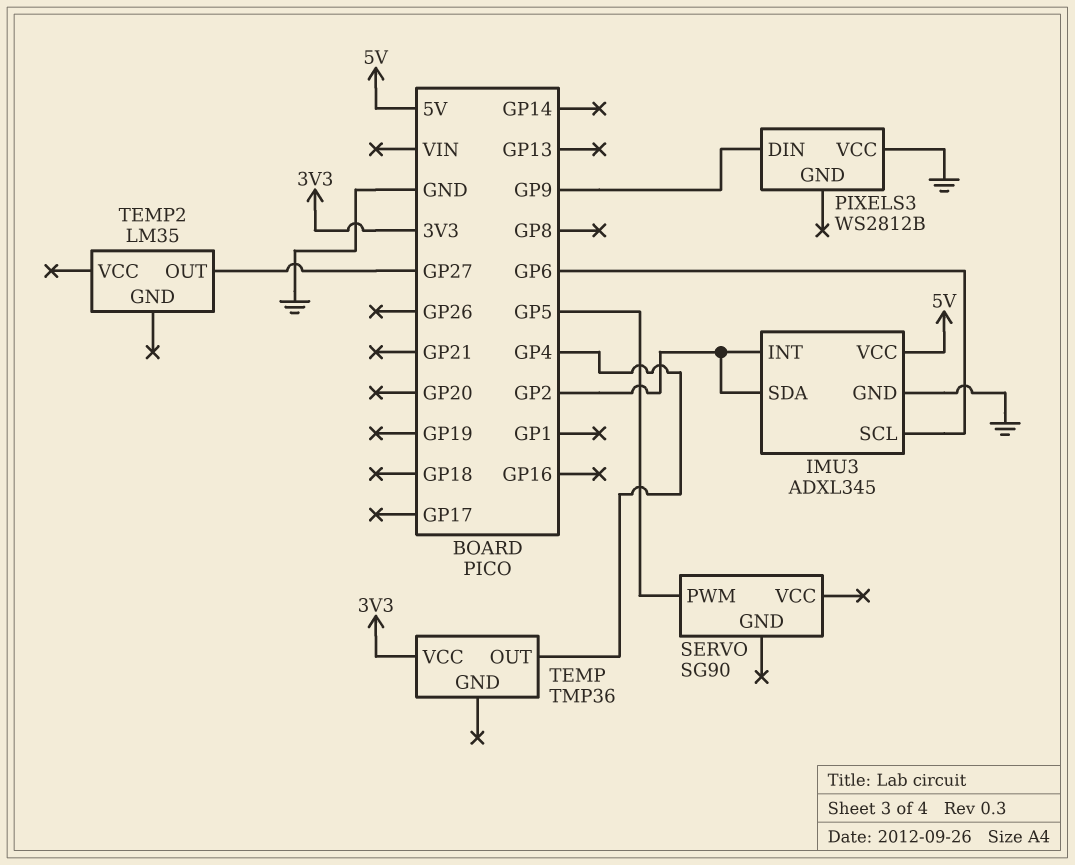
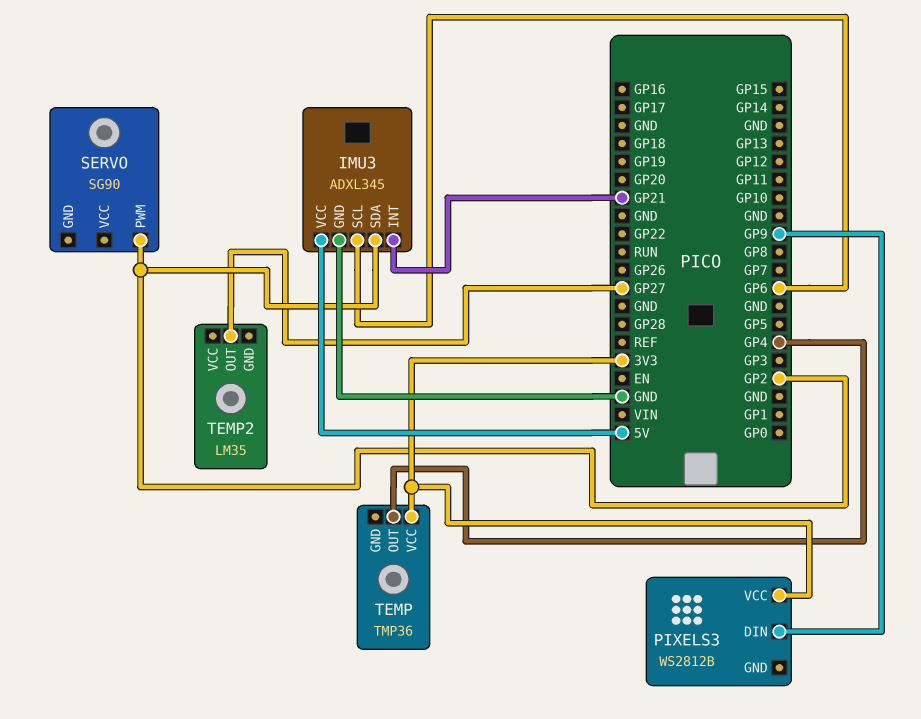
IMU3 pin INT: GP2 -> GP21
PIXELS3 pin VCC: GND -> 3V3
SERVO pin PWM: GP5 -> GP2

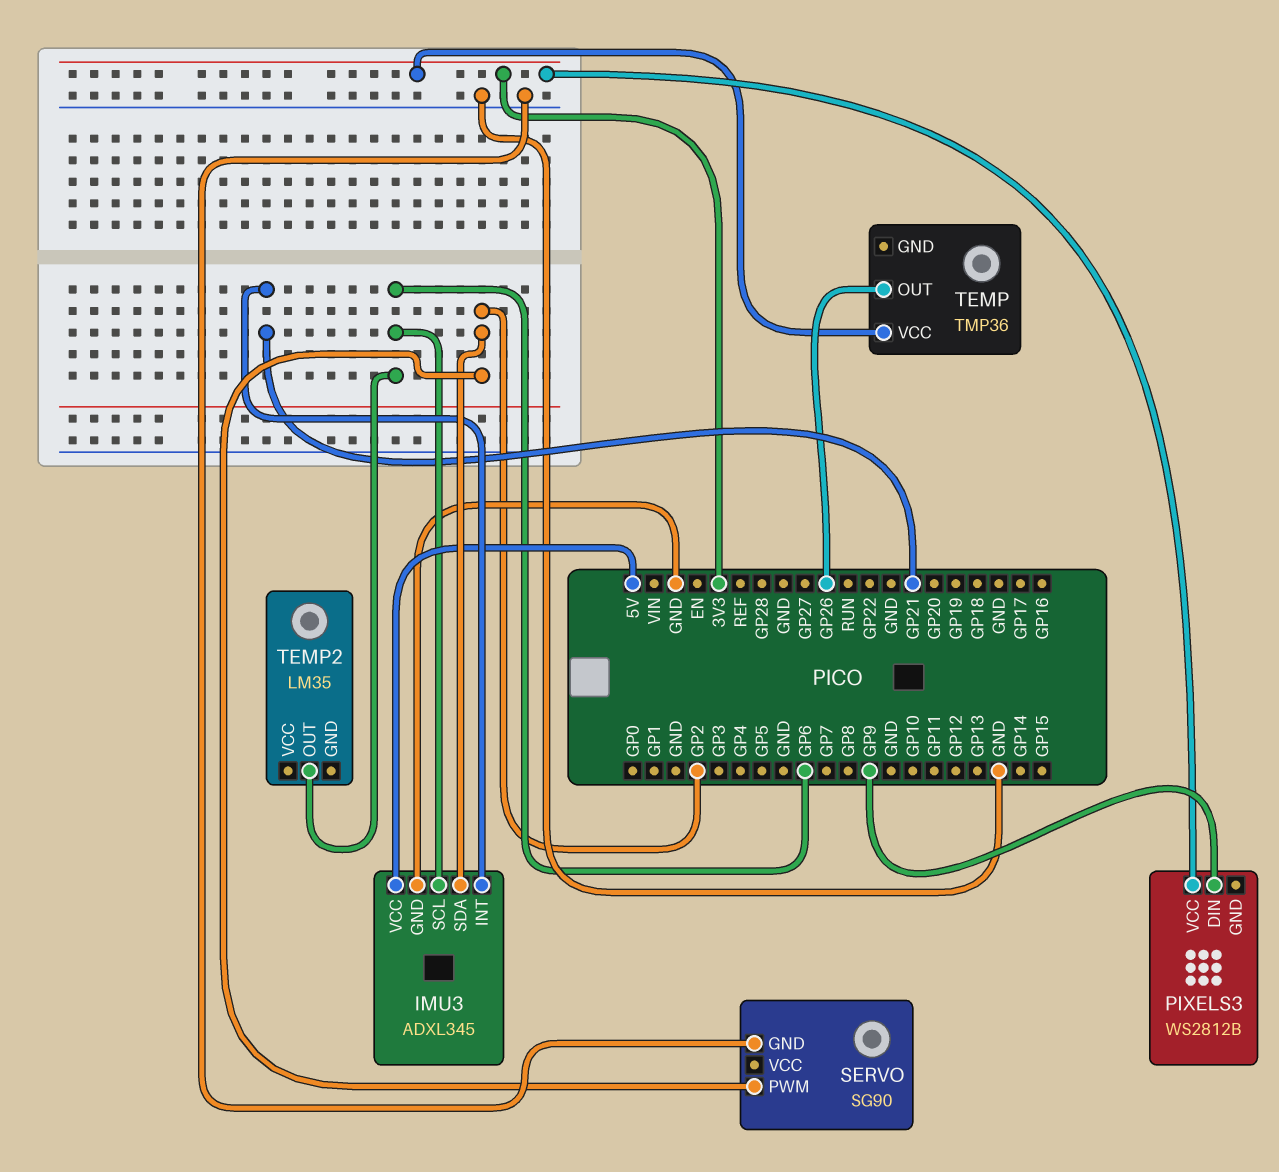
SERVO pin GND: none -> GND
TEMP pin OUT: GP4 -> GP26
TEMP2 pin OUT: GP27 -> GP6

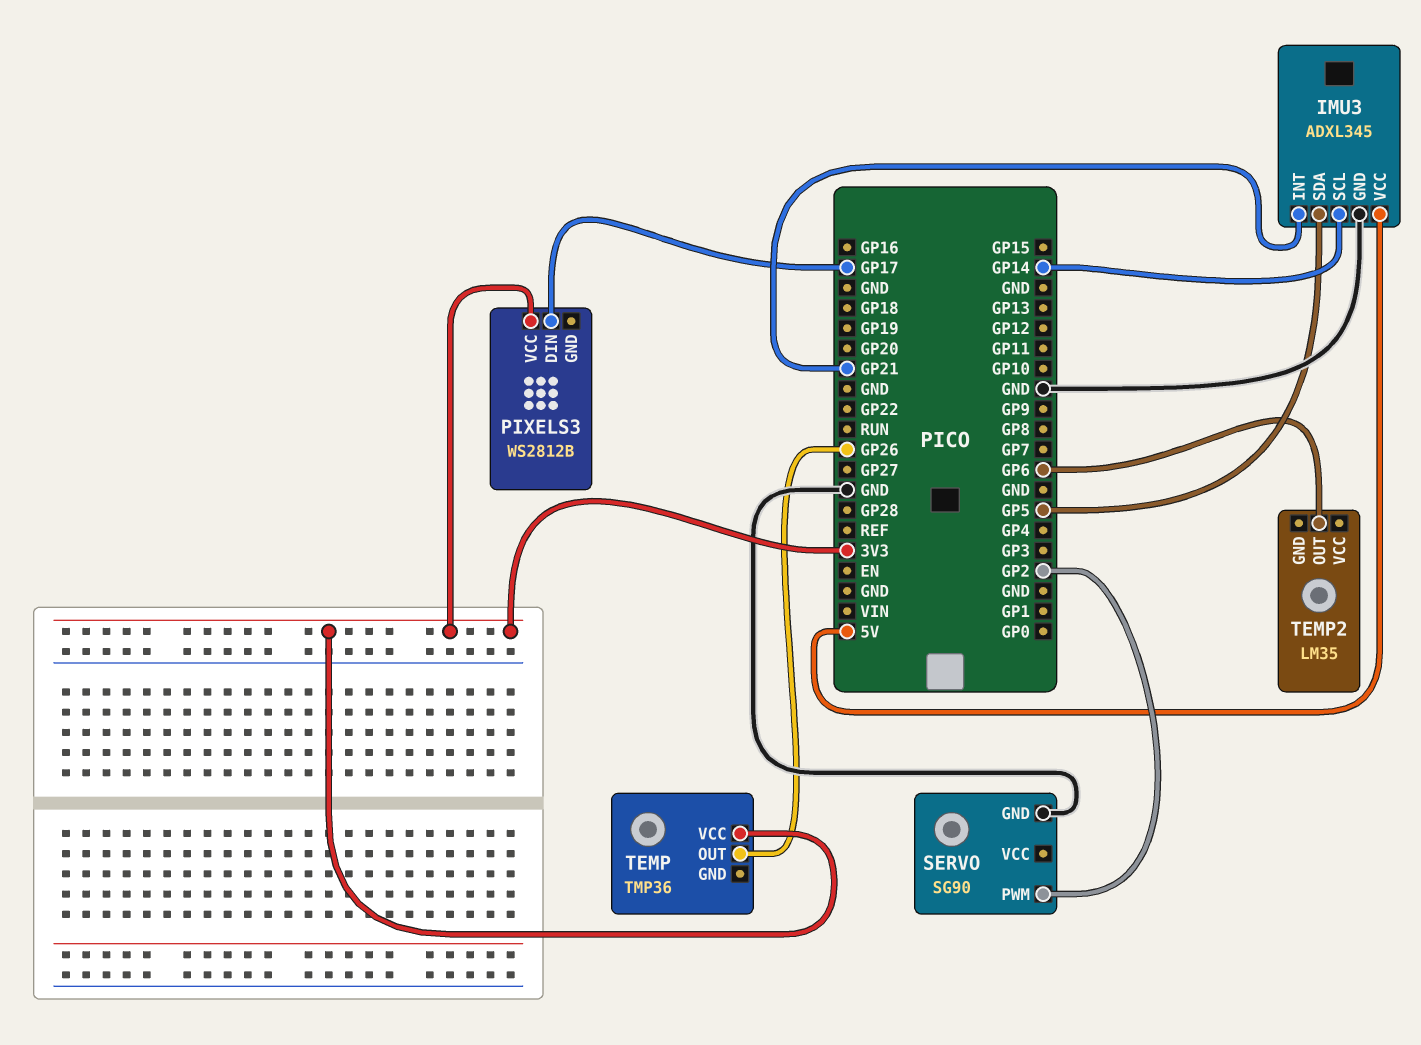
IMU3 pin SCL: GP6 -> GP14
IMU3 pin SDA: GP2 -> GP5
PIXELS3 pin DIN: GP9 -> GP17

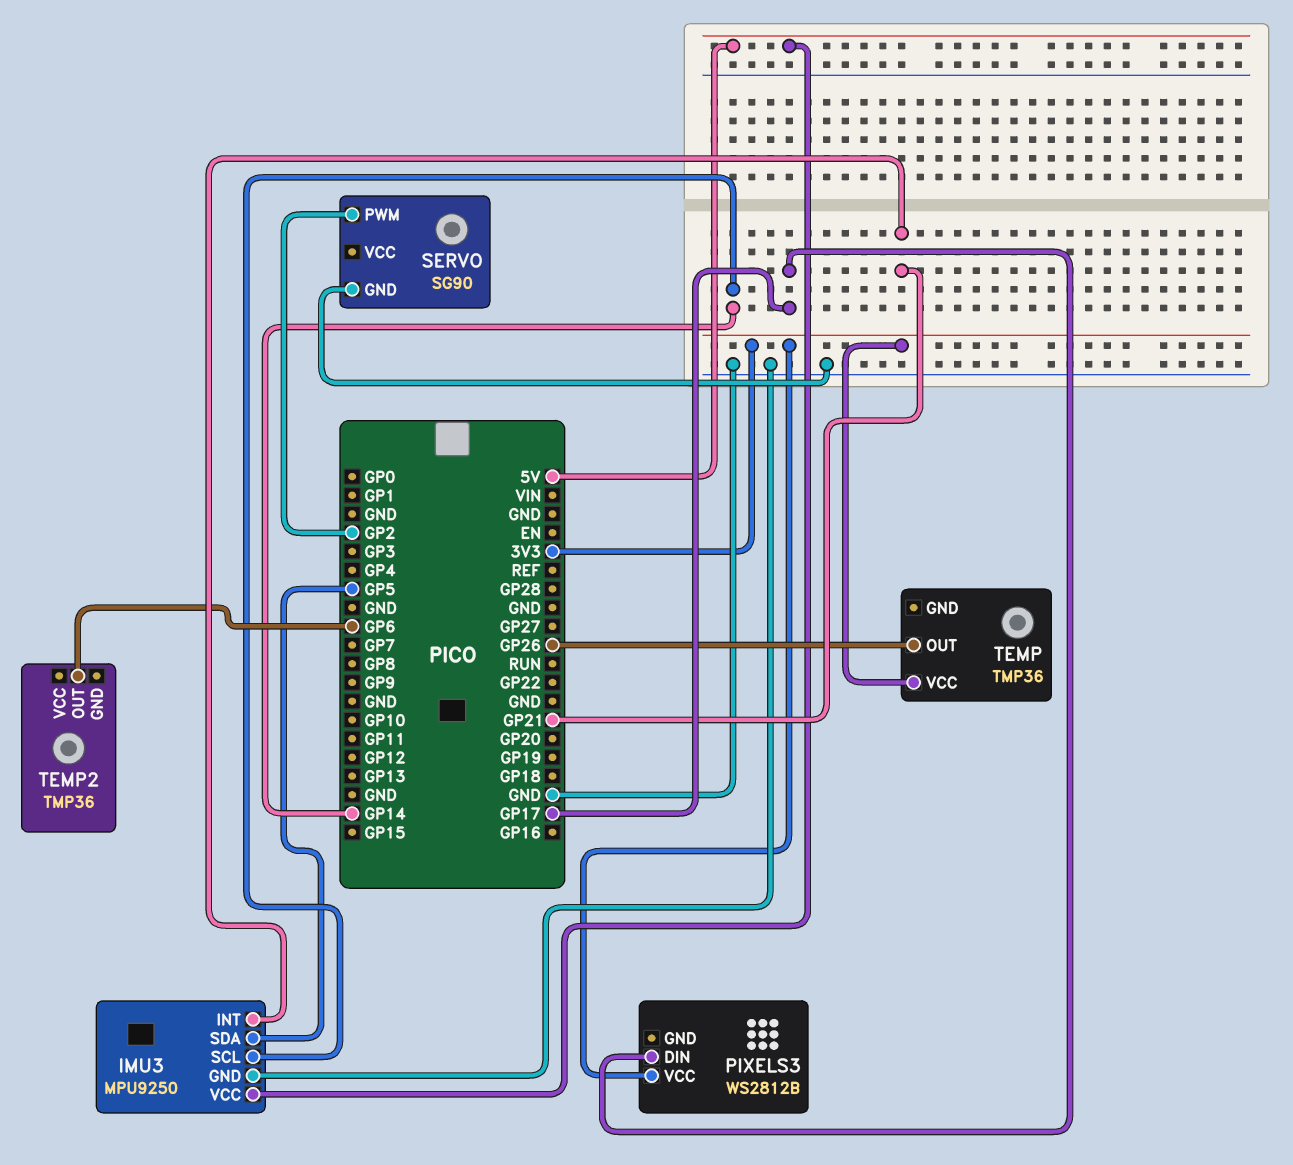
IMU3: ADXL345 -> MPU9250
TEMP2: LM35 -> TMP36

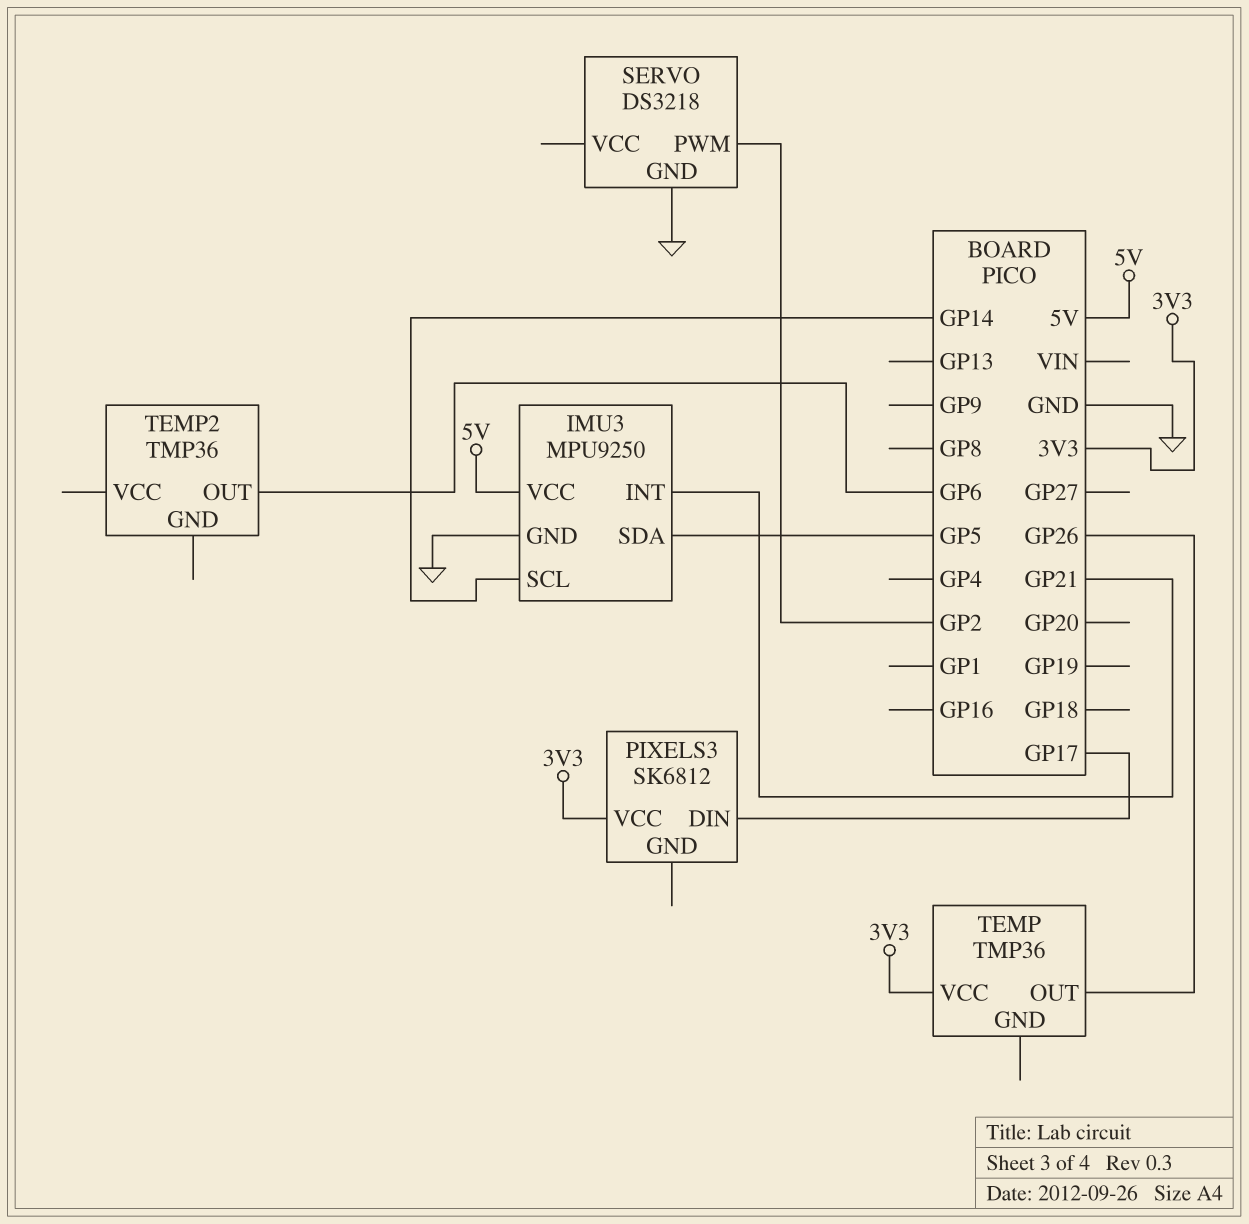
PIXELS3: WS2812B -> SK6812
SERVO: SG90 -> DS3218

